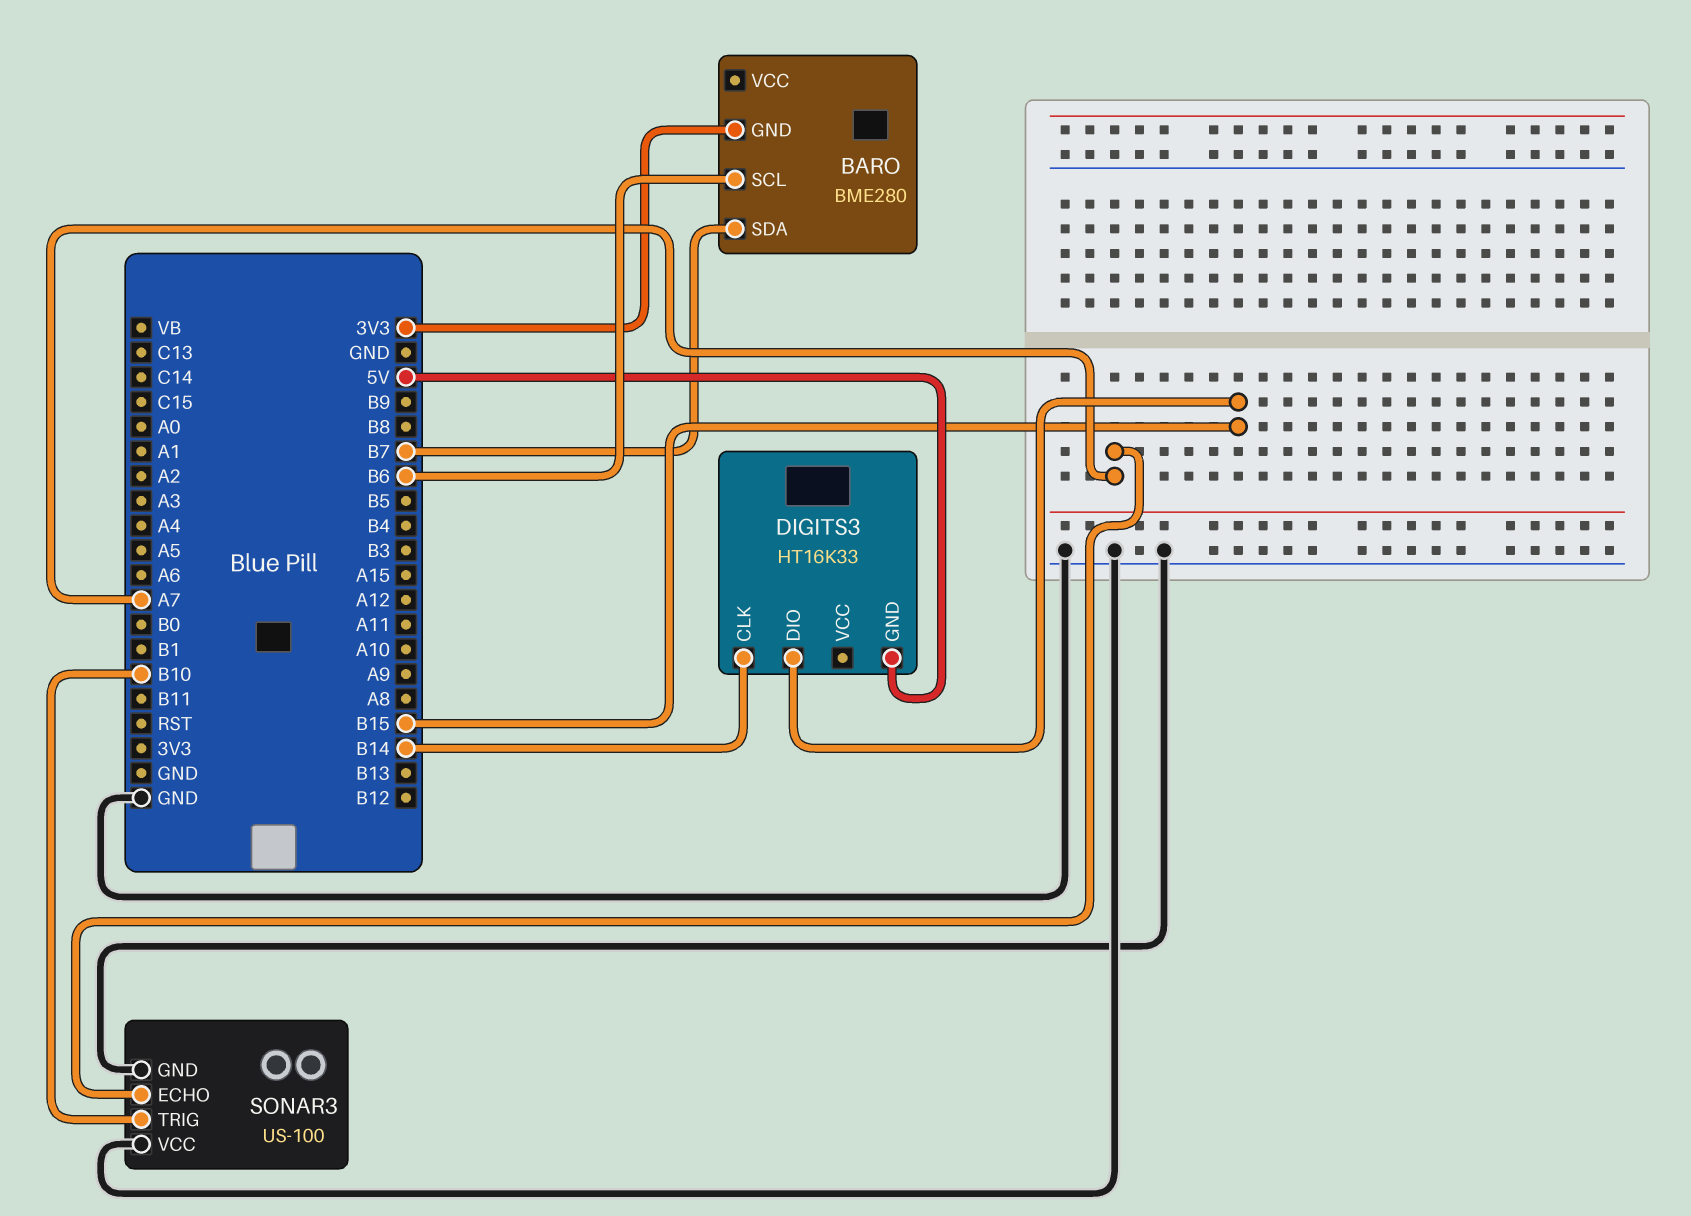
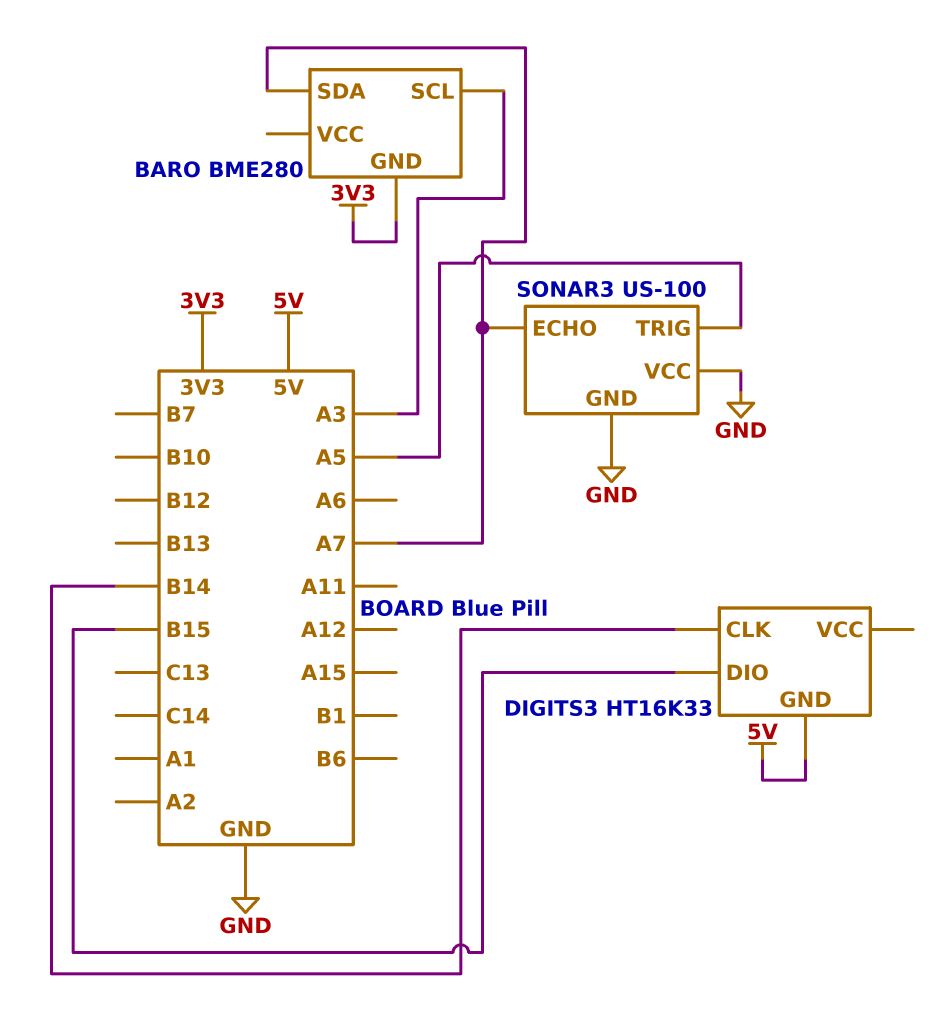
BARO pin SCL: B6 -> A3
BARO pin SDA: B7 -> A7
SONAR3 pin TRIG: B10 -> A5

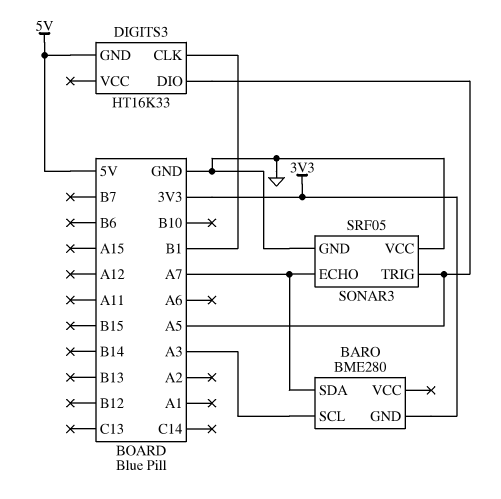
DIGITS3 pin CLK: B14 -> B1
DIGITS3 pin DIO: B15 -> A5
SONAR3: US-100 -> SRF05

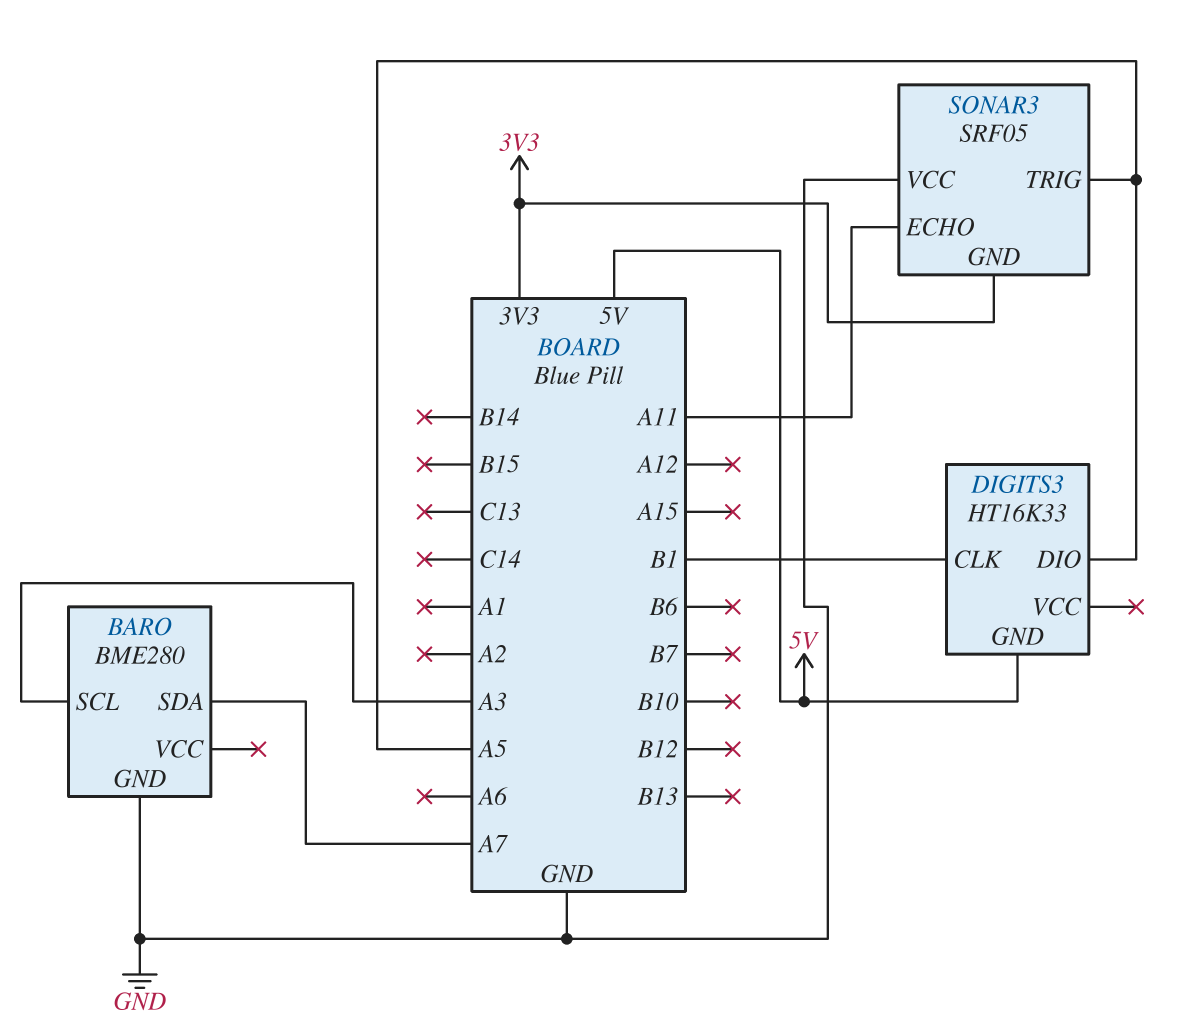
BARO pin GND: 3V3 -> GND
SONAR3 pin ECHO: A7 -> A11
SONAR3 pin GND: GND -> 3V3

